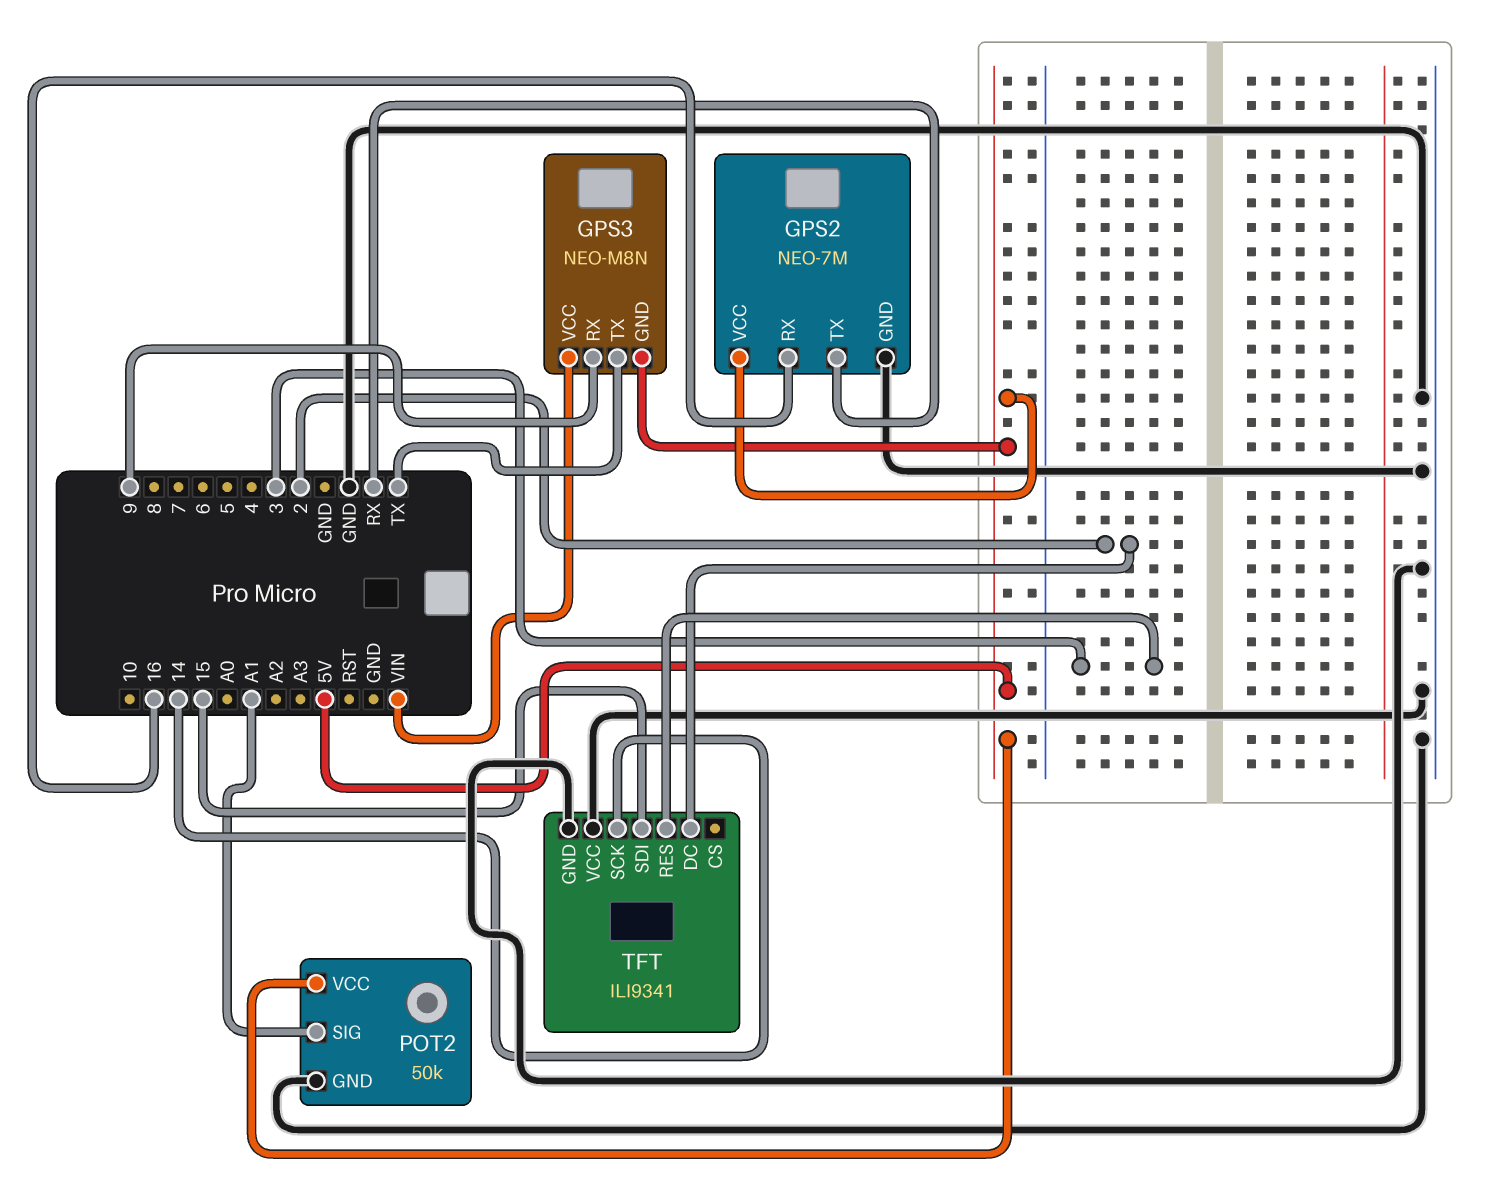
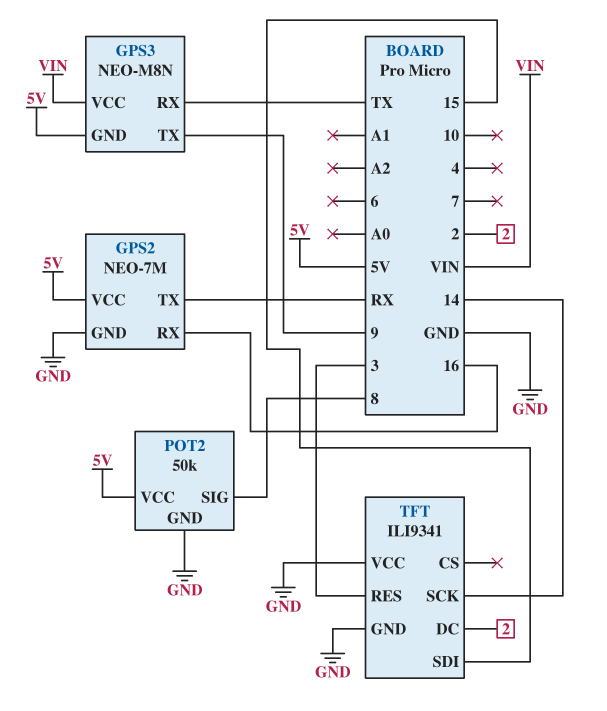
GPS3 pin RX: 9 -> TX
GPS3 pin TX: TX -> 9
POT2 pin SIG: A1 -> 8

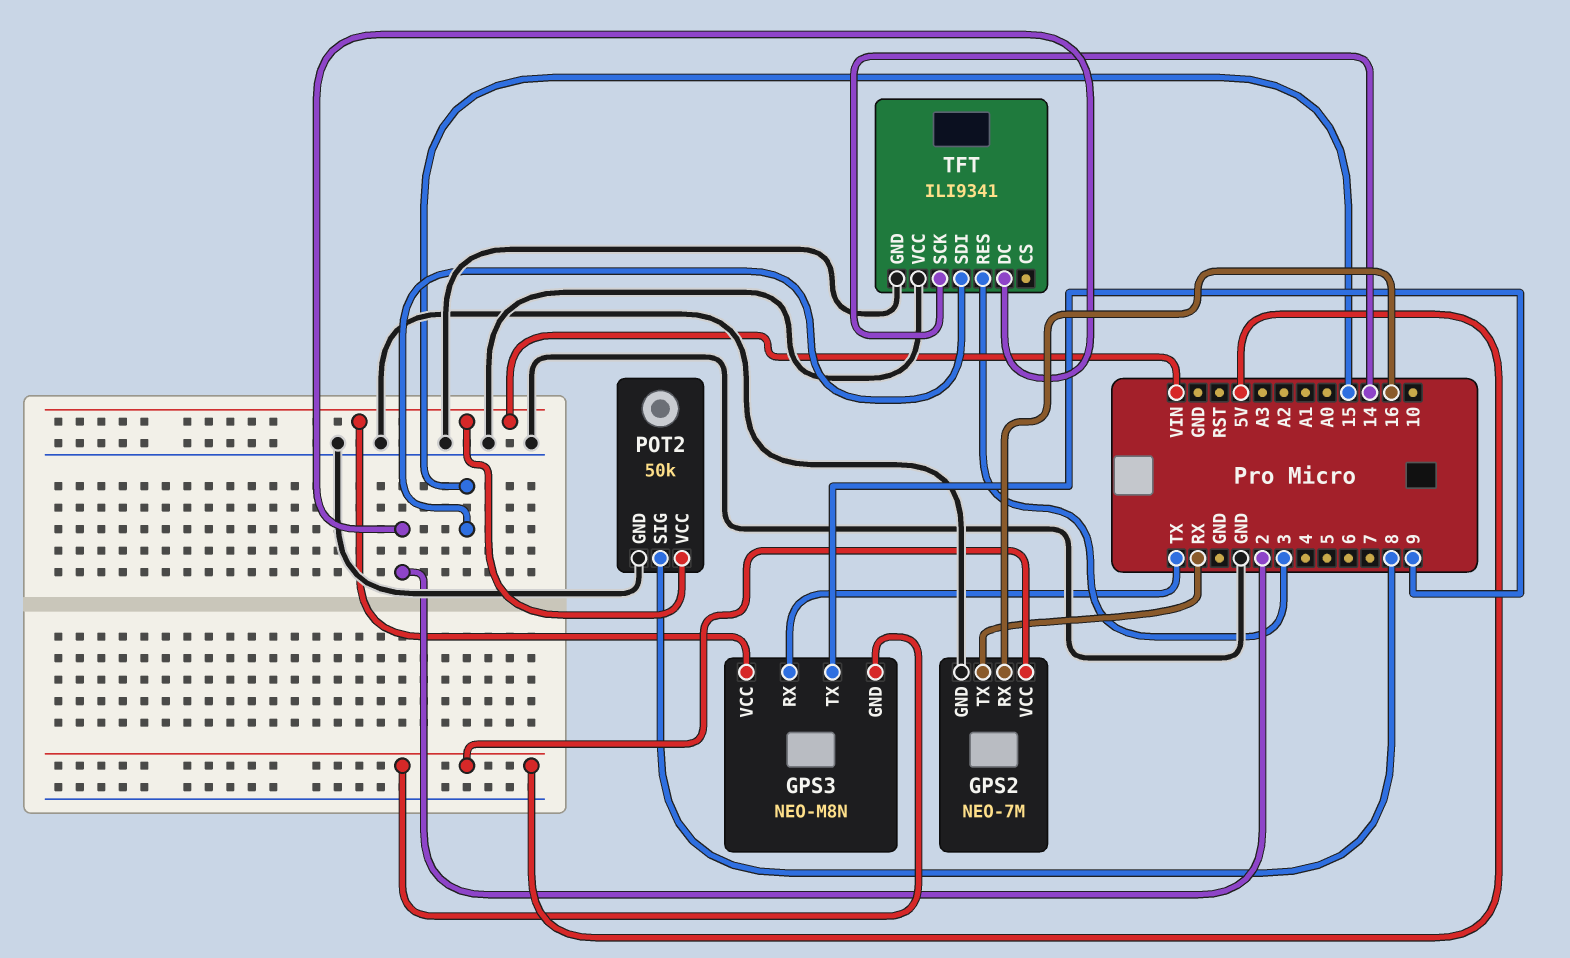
POT2 pin VCC: 5V -> VIN

